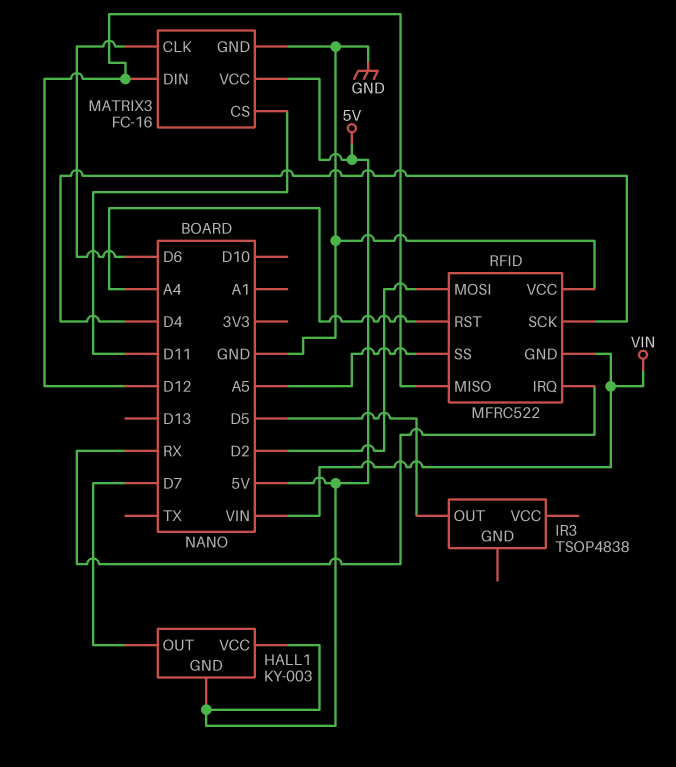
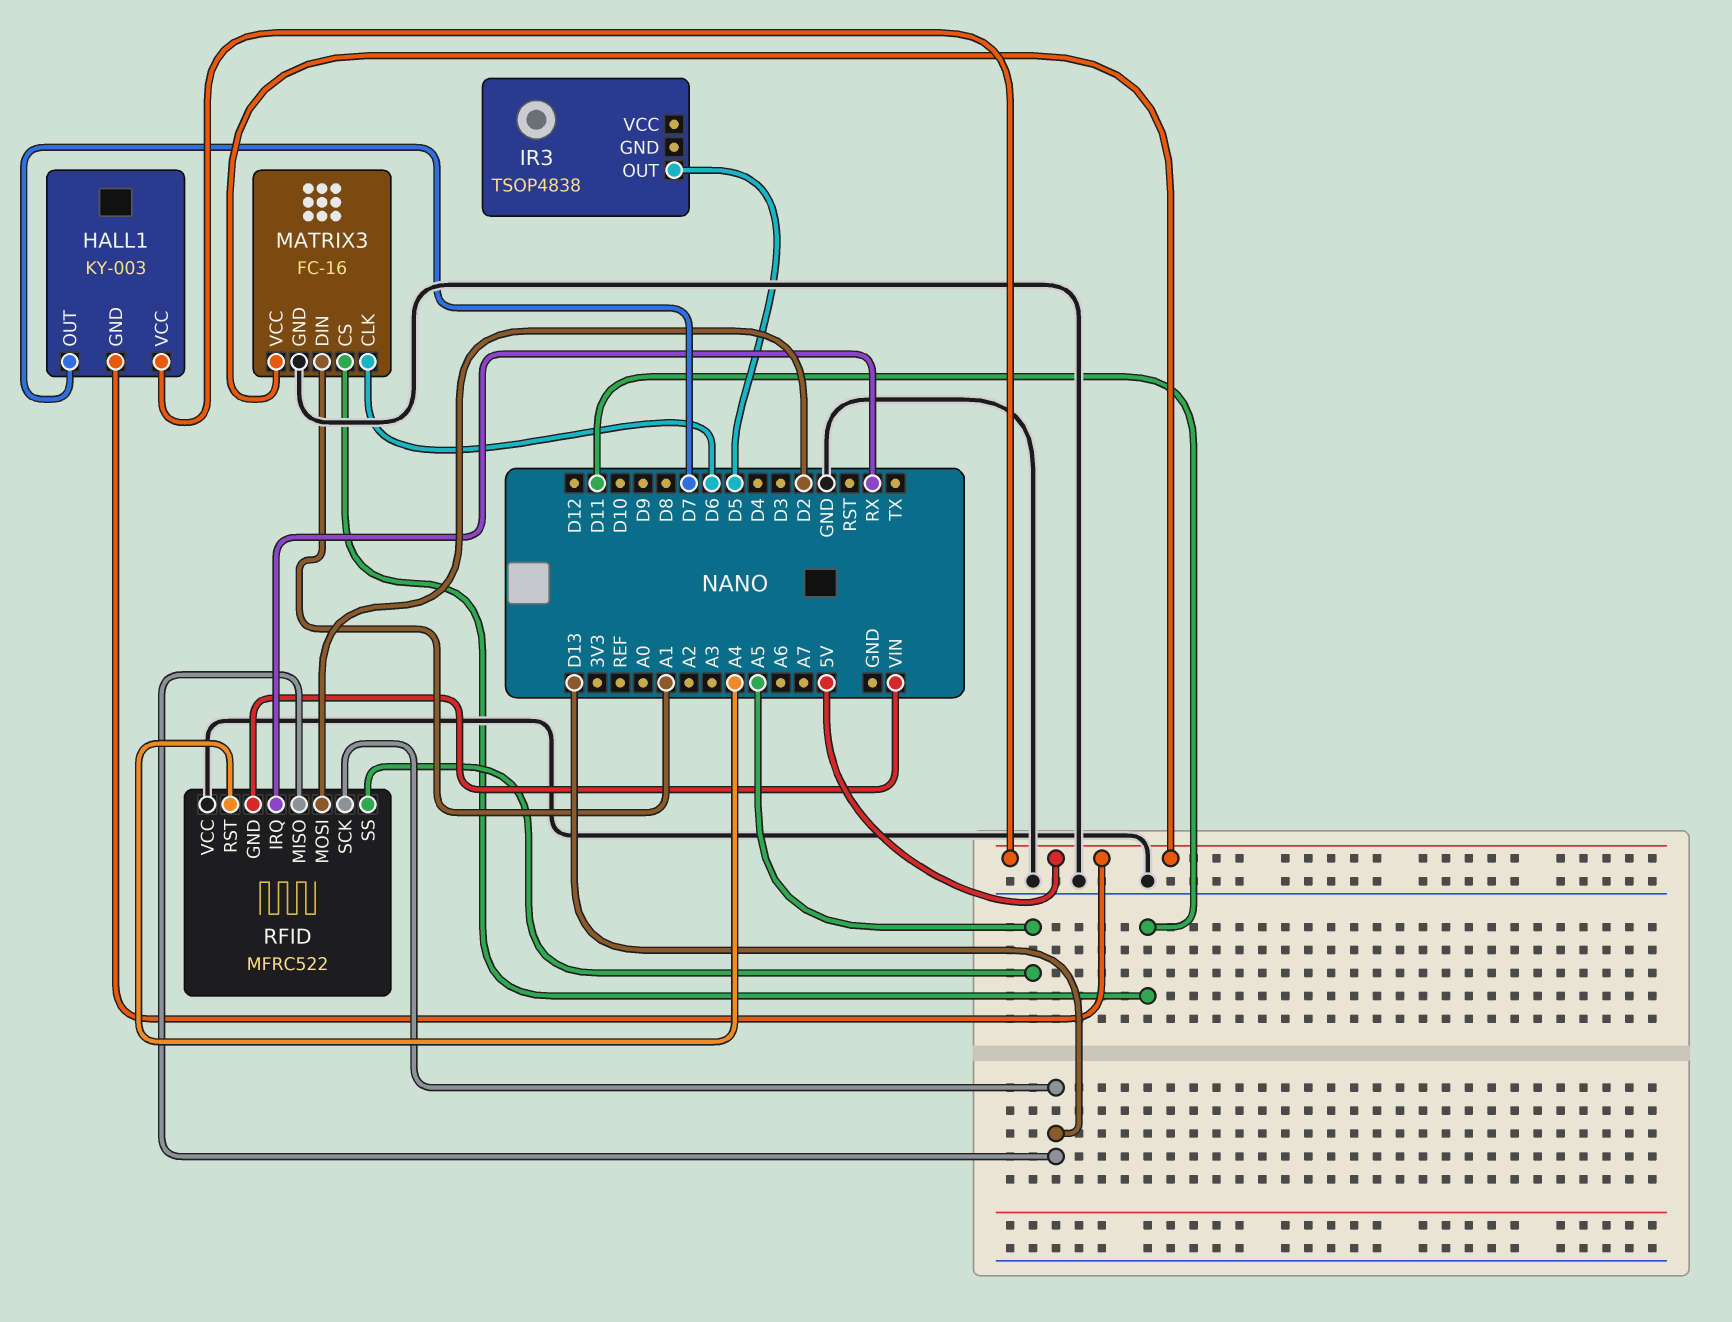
MATRIX3 pin DIN: D12 -> A1
RFID pin MISO: D12 -> D13
RFID pin SCK: D4 -> D13

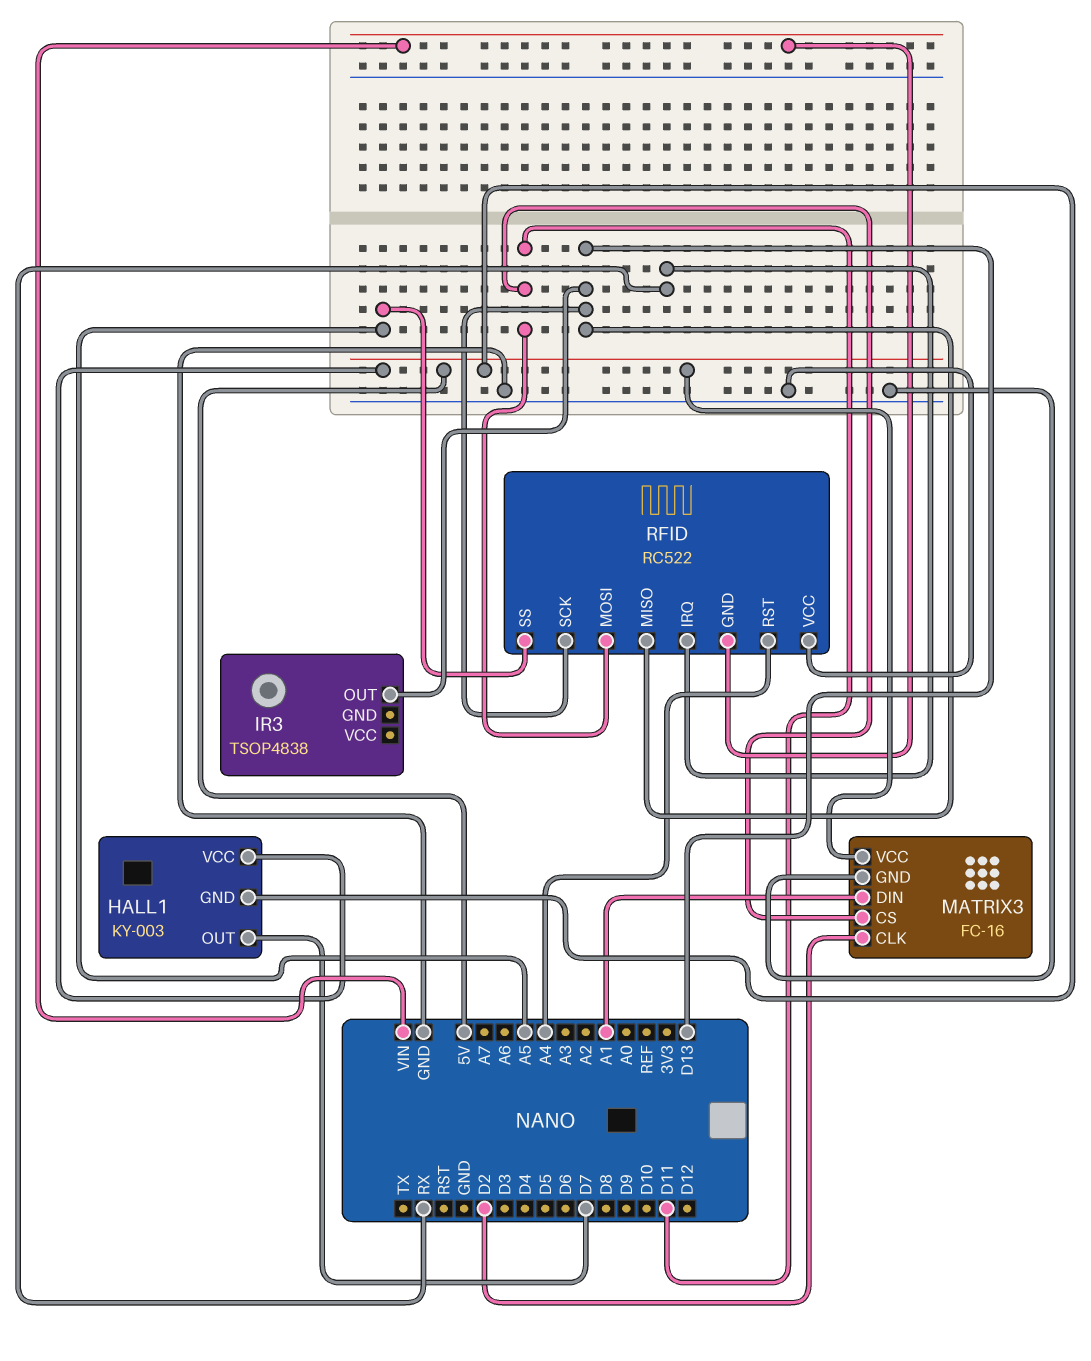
IR3 pin OUT: D5 -> D13
MATRIX3 pin CLK: D6 -> D2
RFID: MFRC522 -> RC522
RFID pin MOSI: D2 -> D11

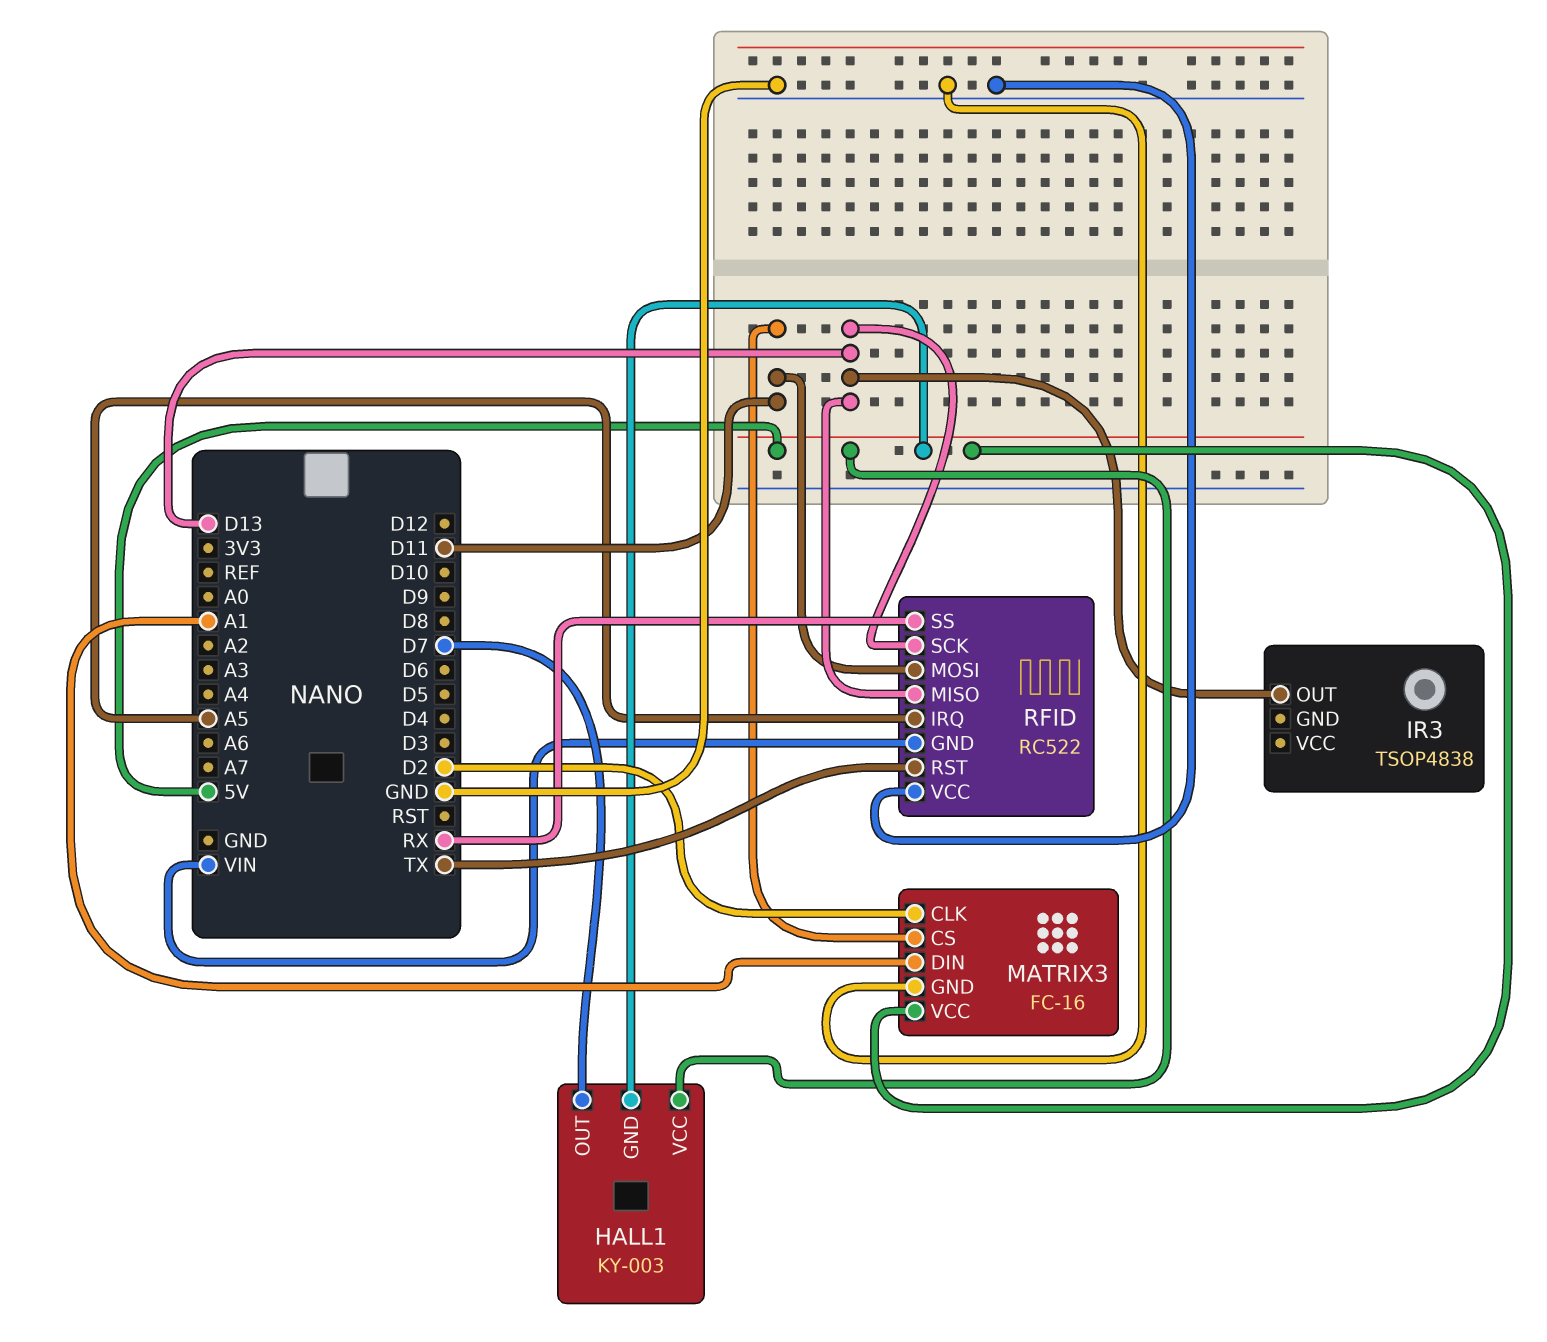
RFID pin IRQ: RX -> A5
RFID pin RST: A4 -> TX
RFID pin SS: A5 -> RX

